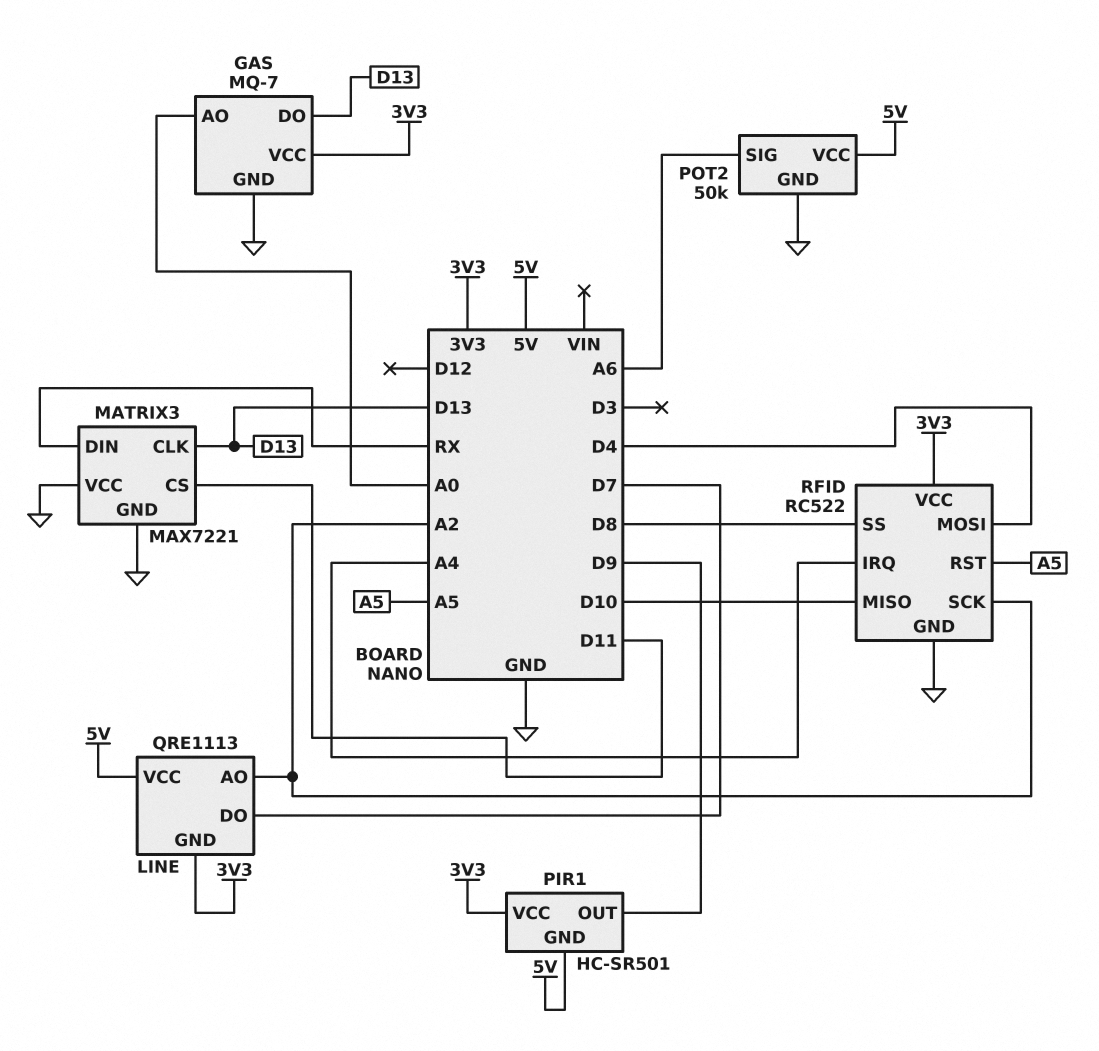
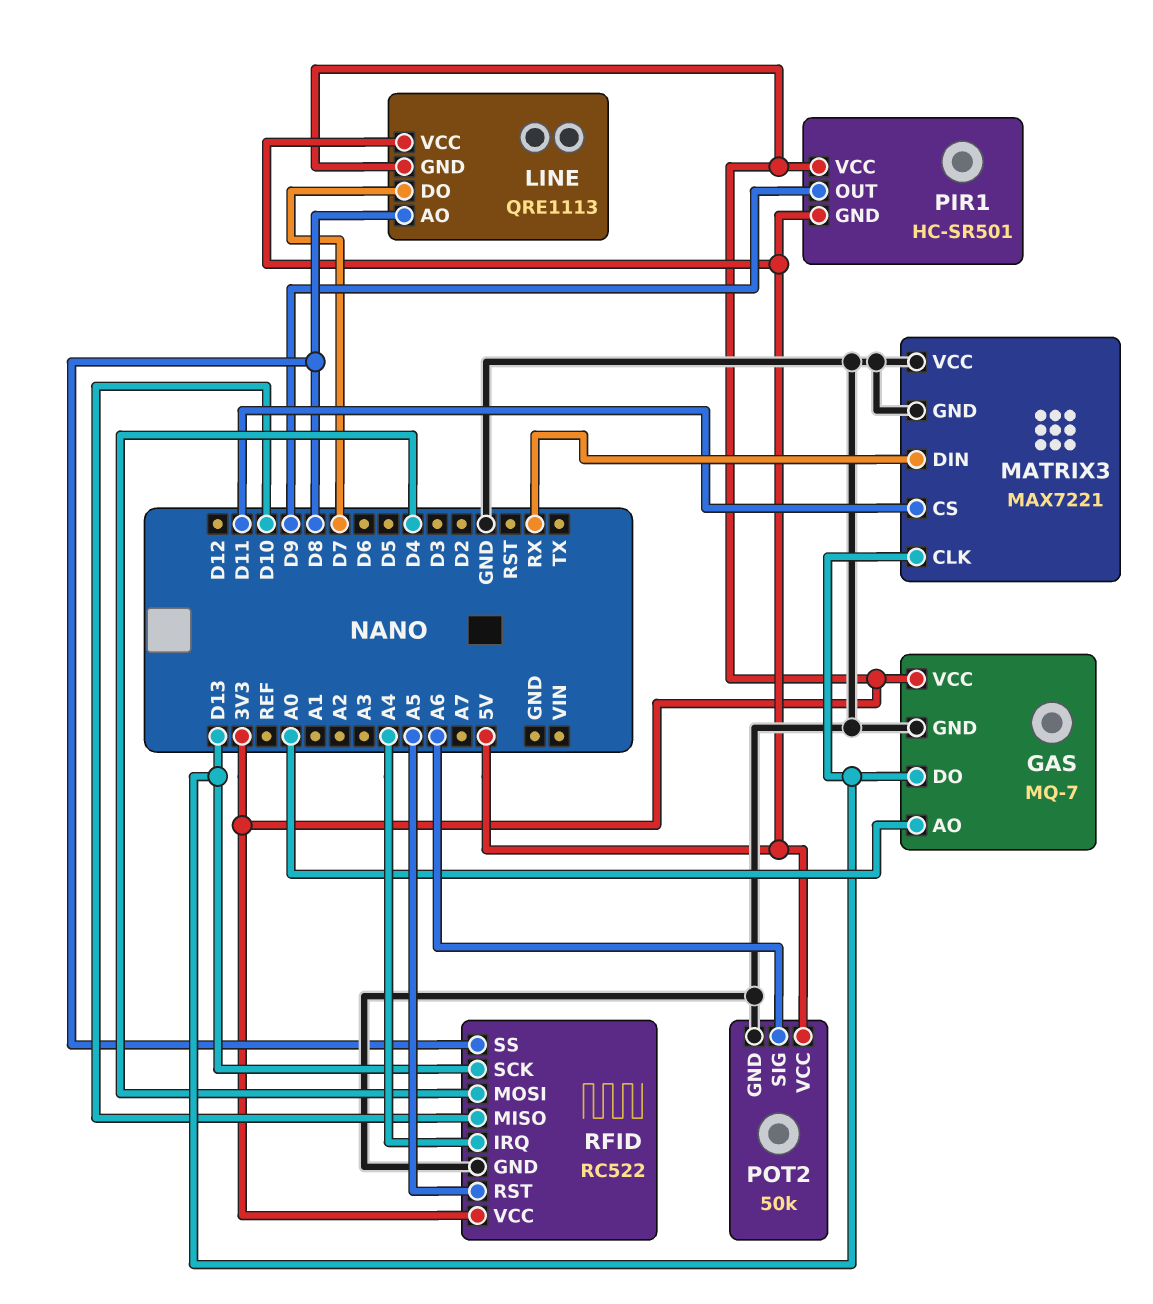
LINE pin AO: A2 -> D8
RFID pin SCK: A2 -> D13

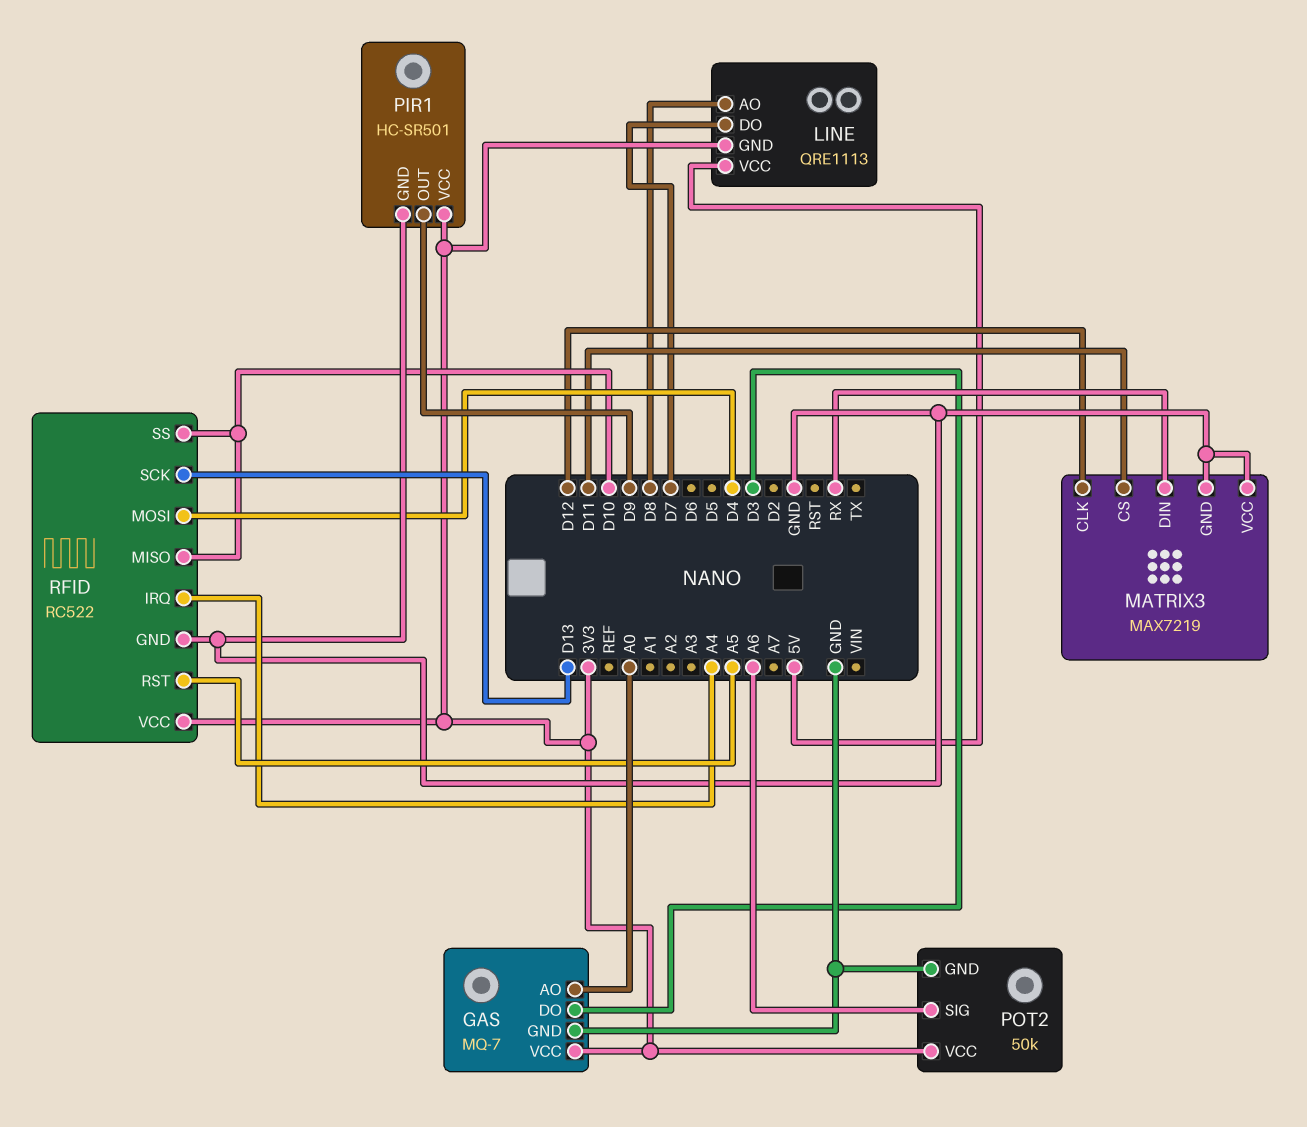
GAS pin DO: D13 -> D3
MATRIX3: MAX7221 -> MAX7219
MATRIX3 pin CLK: D13 -> D12
PIR1 pin GND: 5V -> GND
POT2 pin VCC: 5V -> 3V3
RFID pin SS: D8 -> D10

